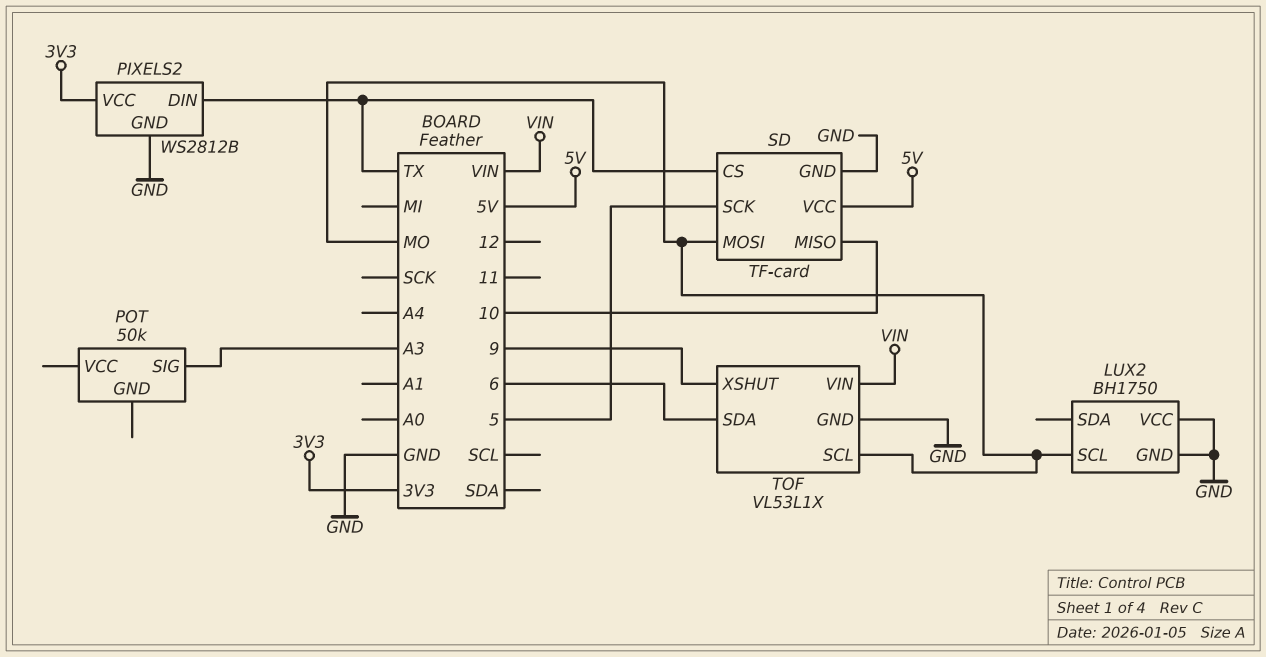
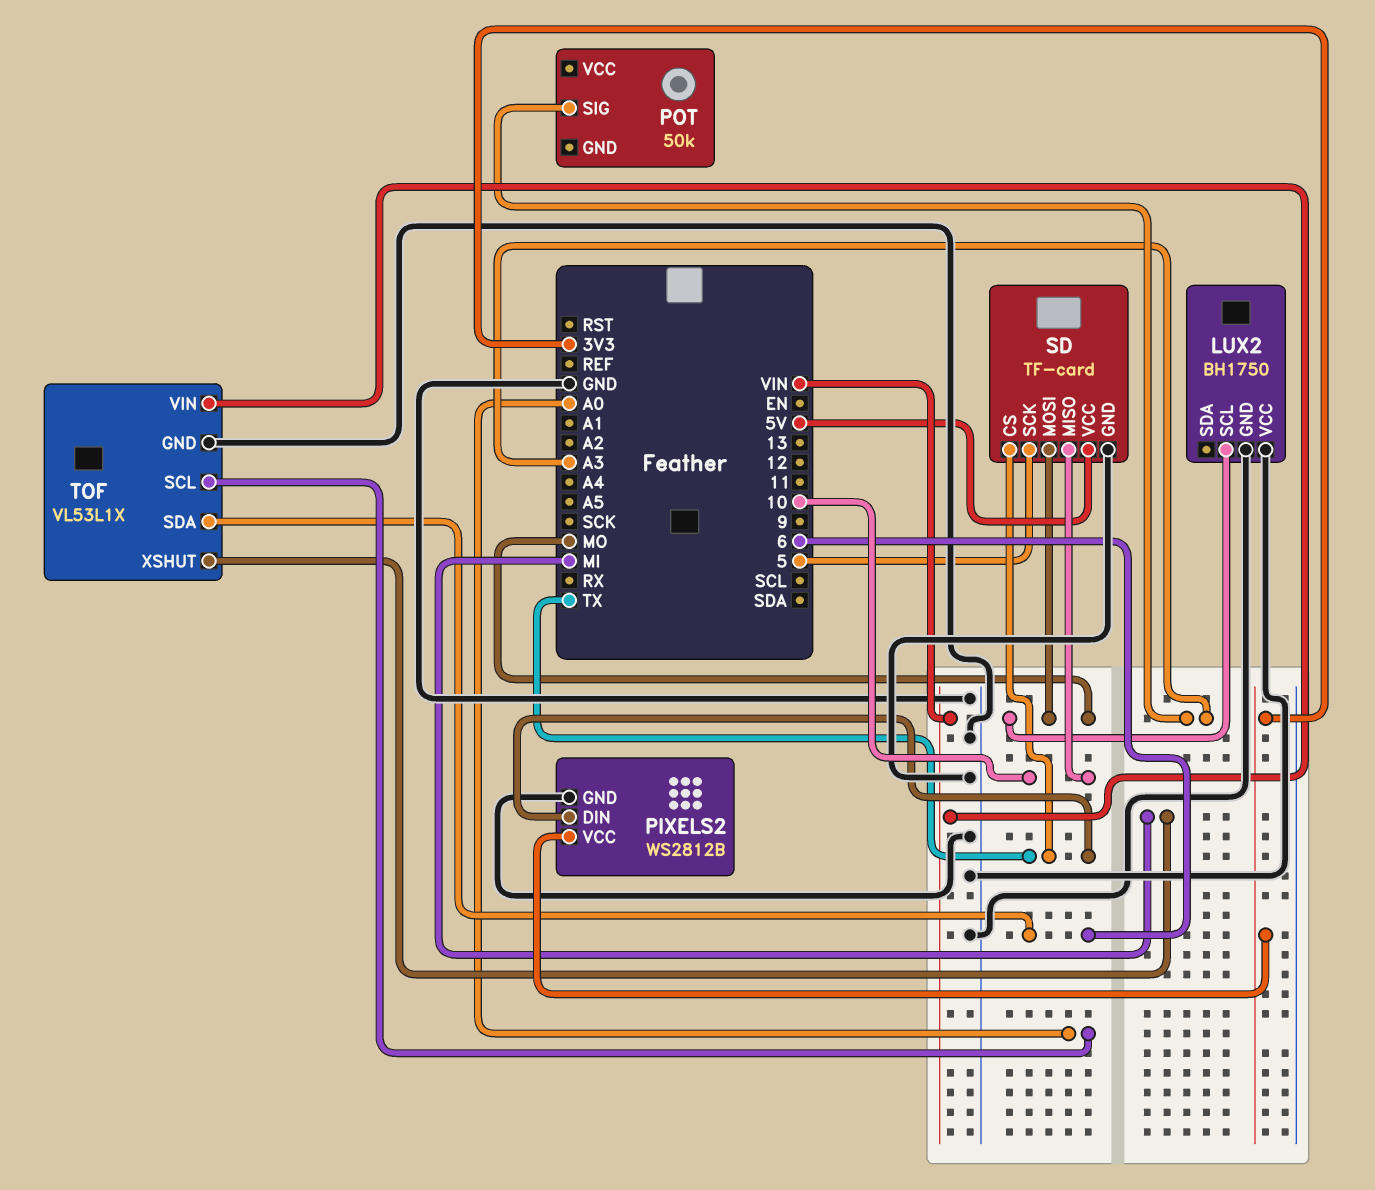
TOF pin SCL: MO -> A0
TOF pin XSHUT: 9 -> MI

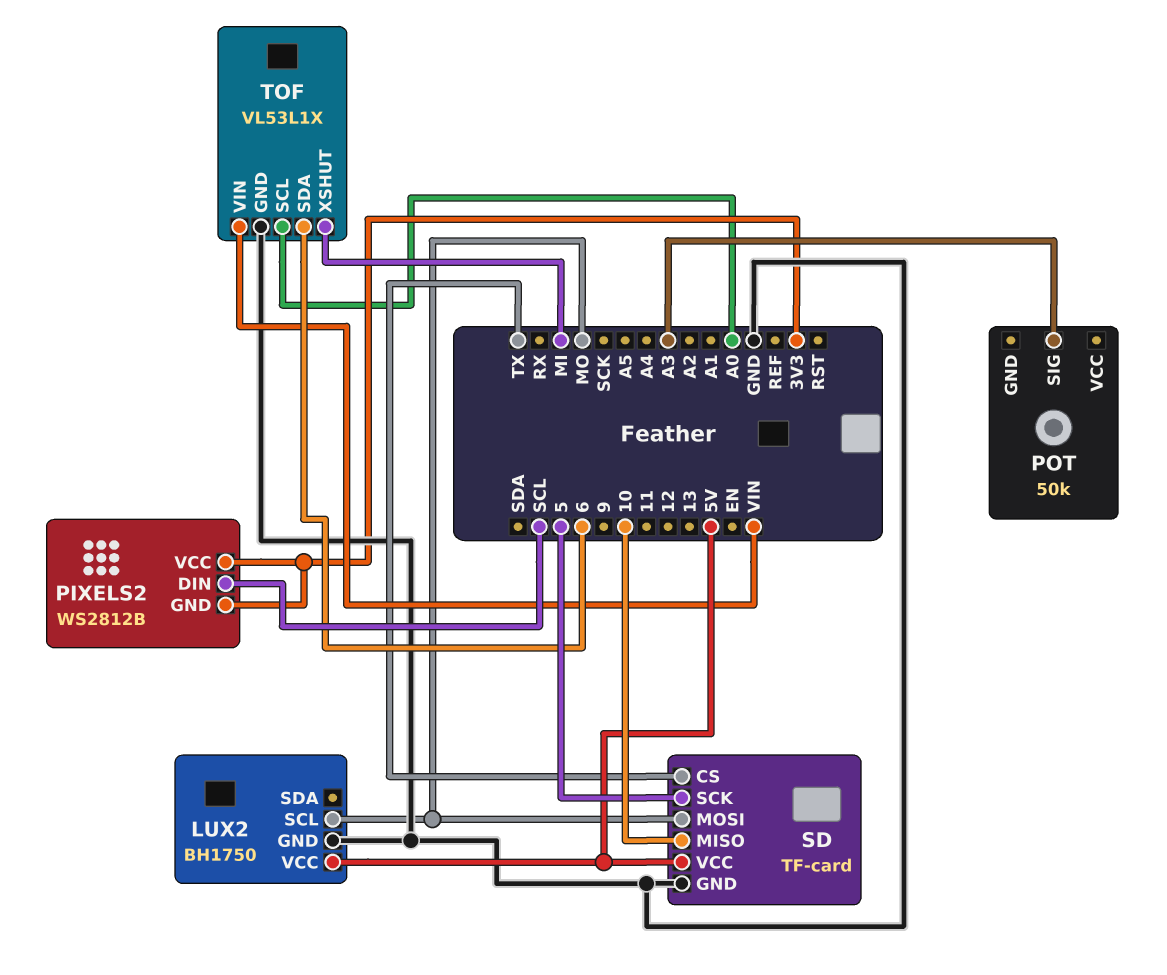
LUX2 pin VCC: GND -> 5V
PIXELS2 pin DIN: TX -> SCL
PIXELS2 pin GND: GND -> 3V3

